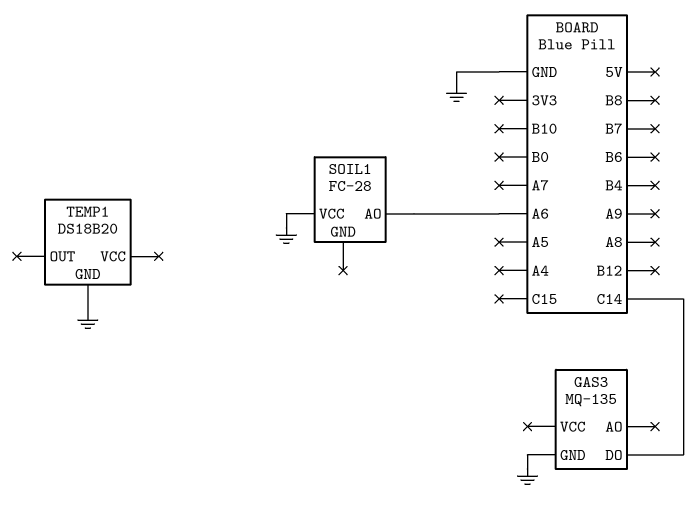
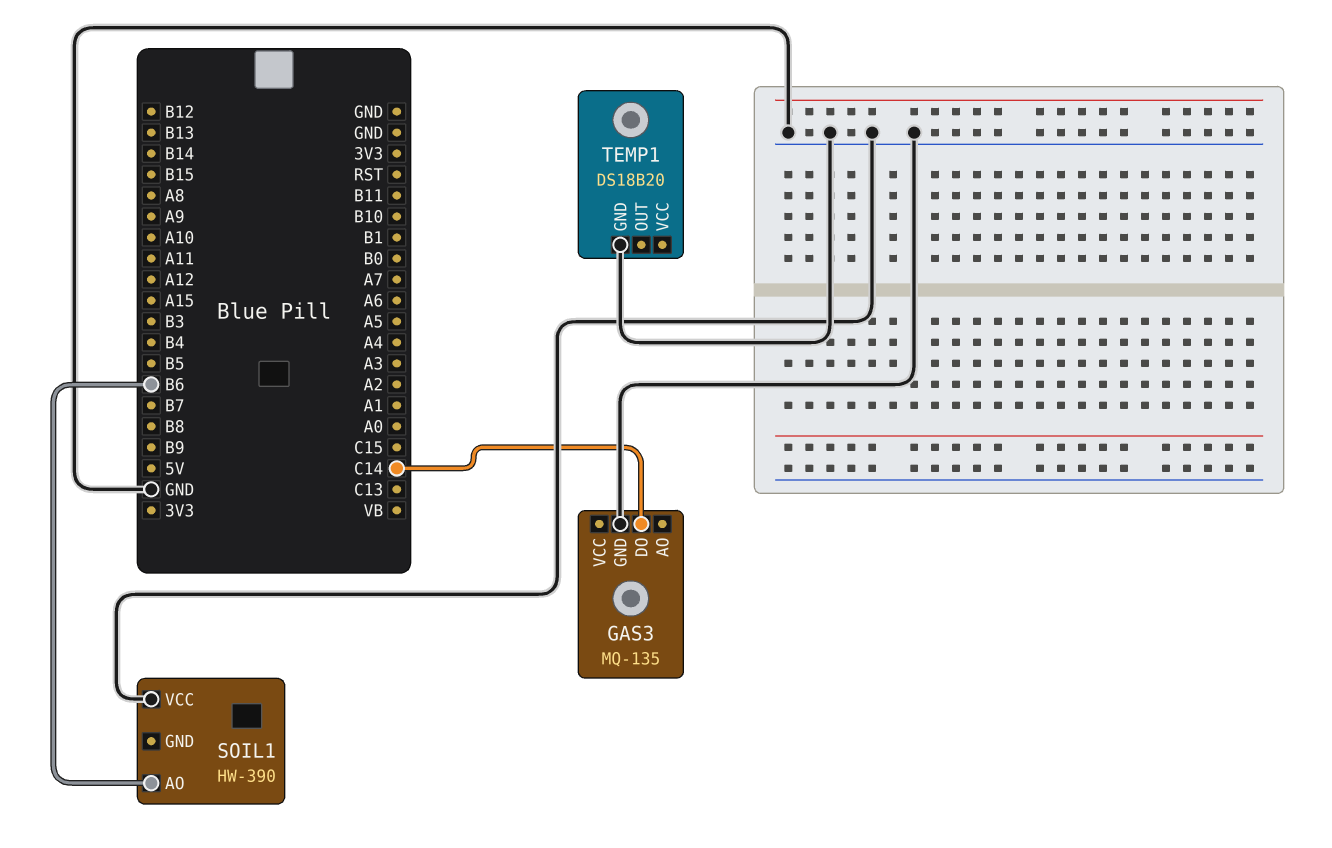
SOIL1: FC-28 -> HW-390
SOIL1 pin AO: A6 -> B6

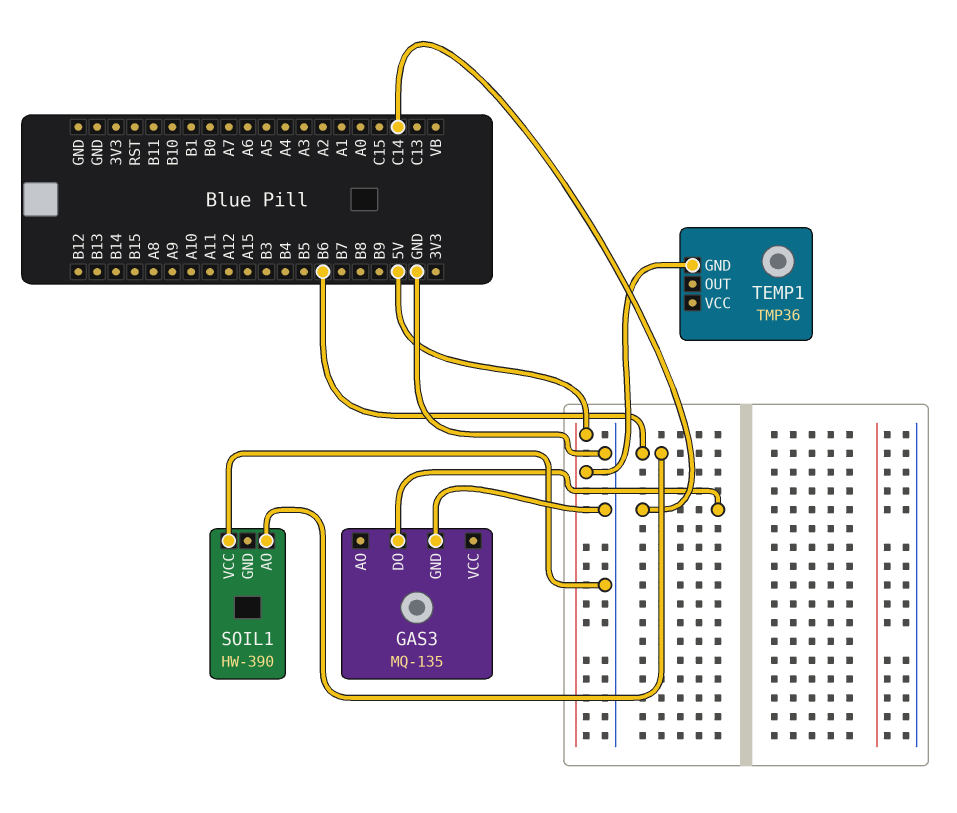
TEMP1: DS18B20 -> TMP36
TEMP1 pin GND: GND -> 5V

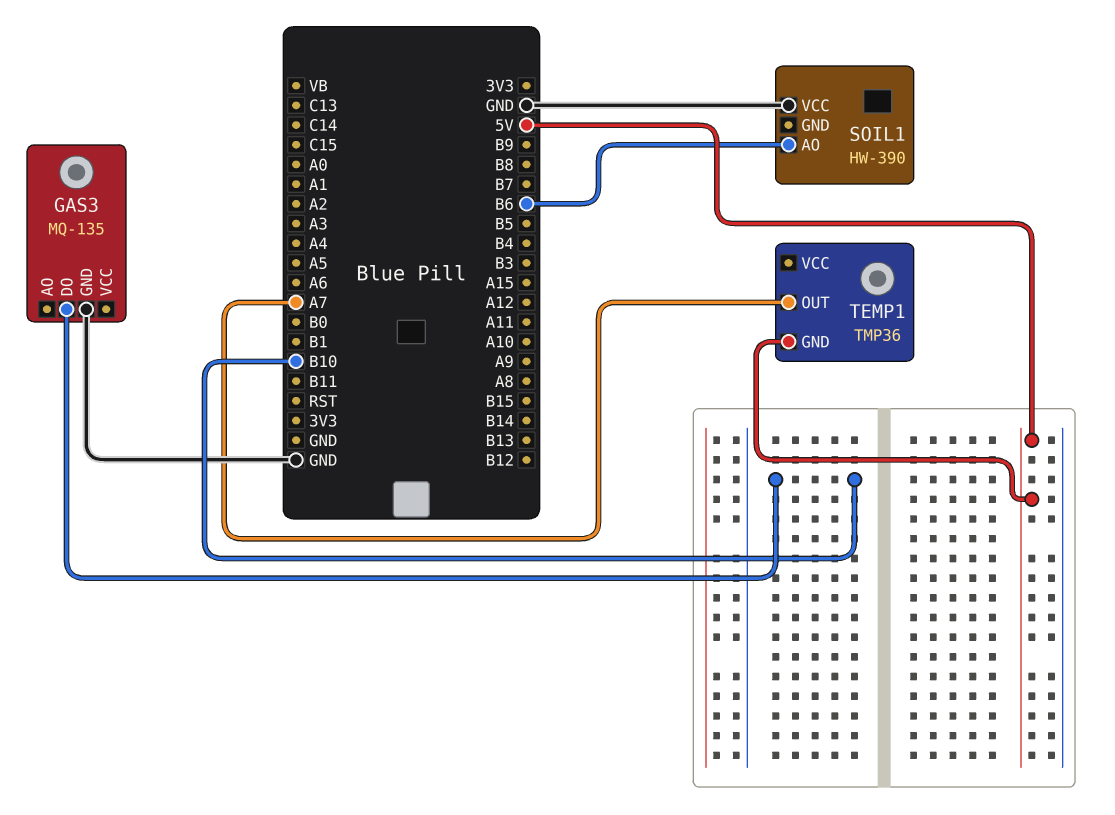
GAS3 pin DO: C14 -> B10
TEMP1 pin OUT: none -> A7

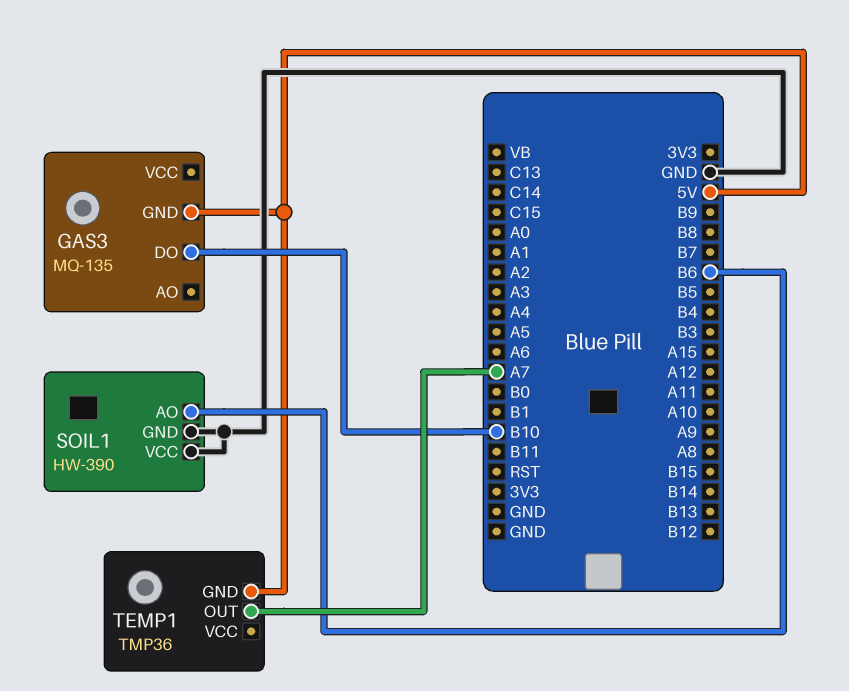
GAS3 pin GND: GND -> 5V
SOIL1 pin GND: none -> GND

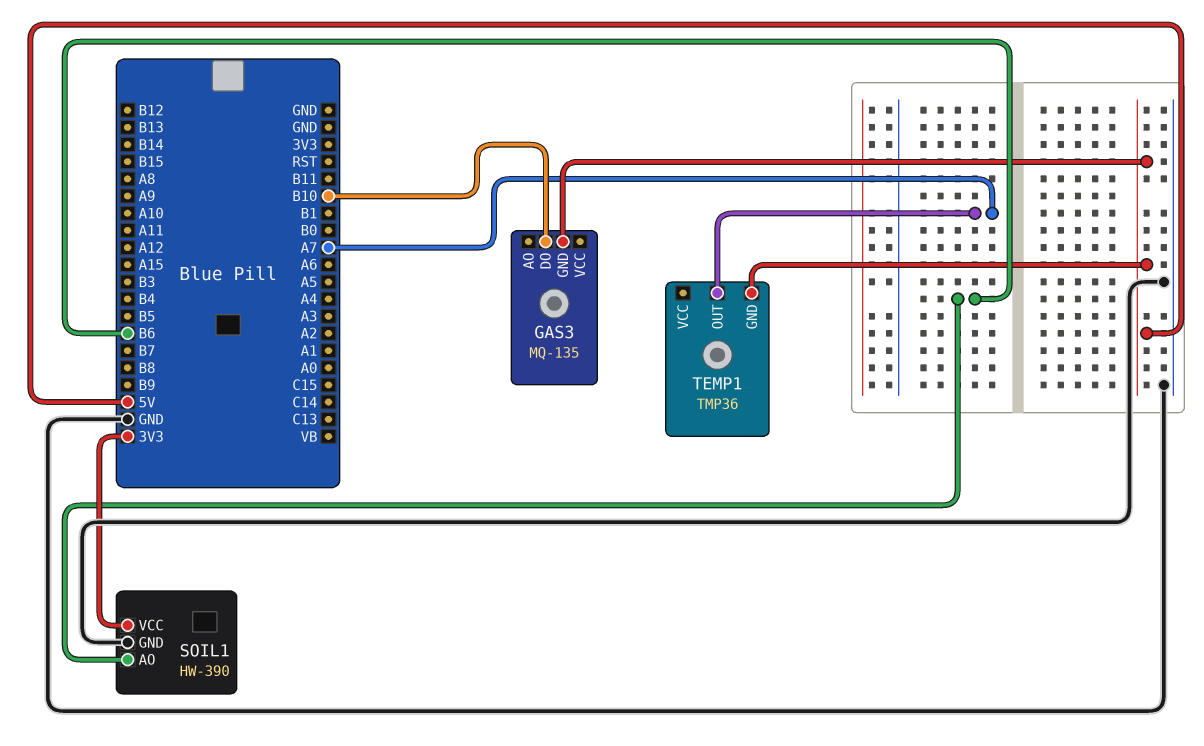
SOIL1 pin VCC: GND -> 3V3

